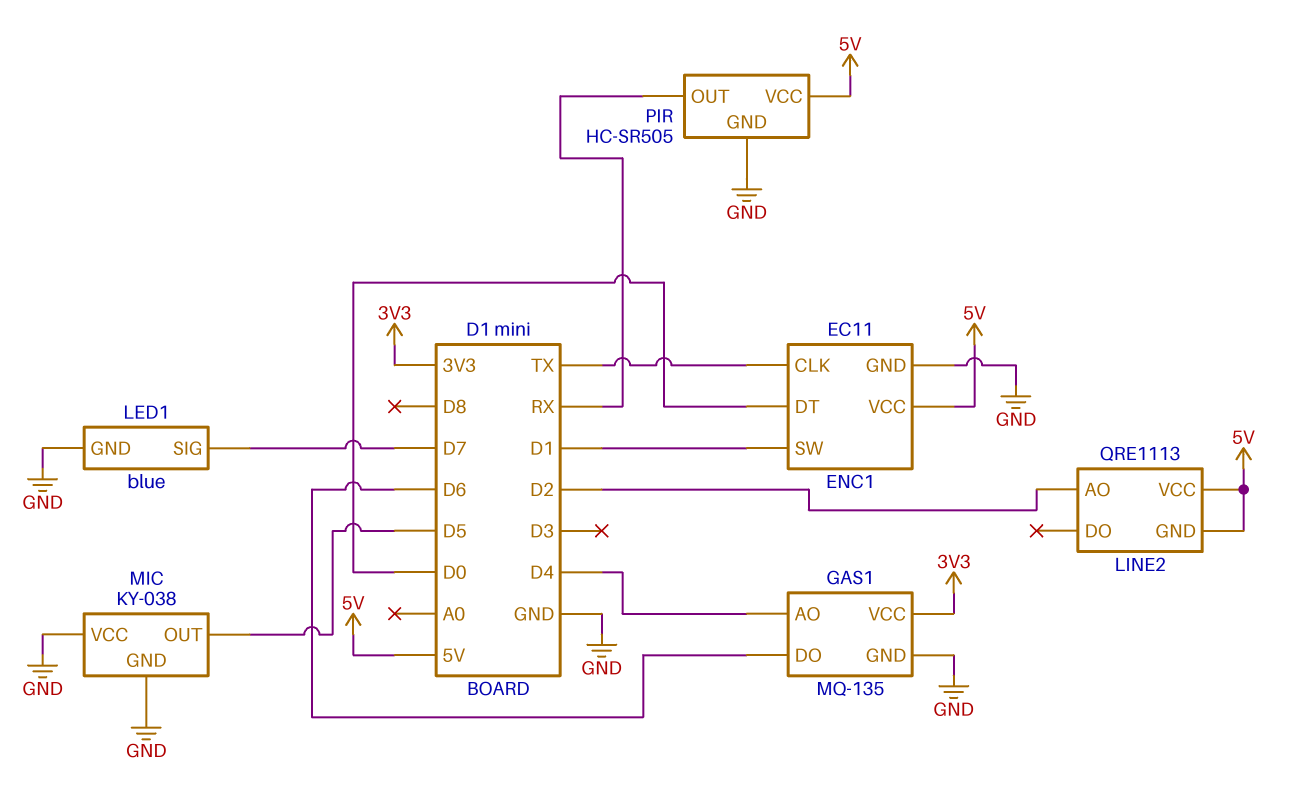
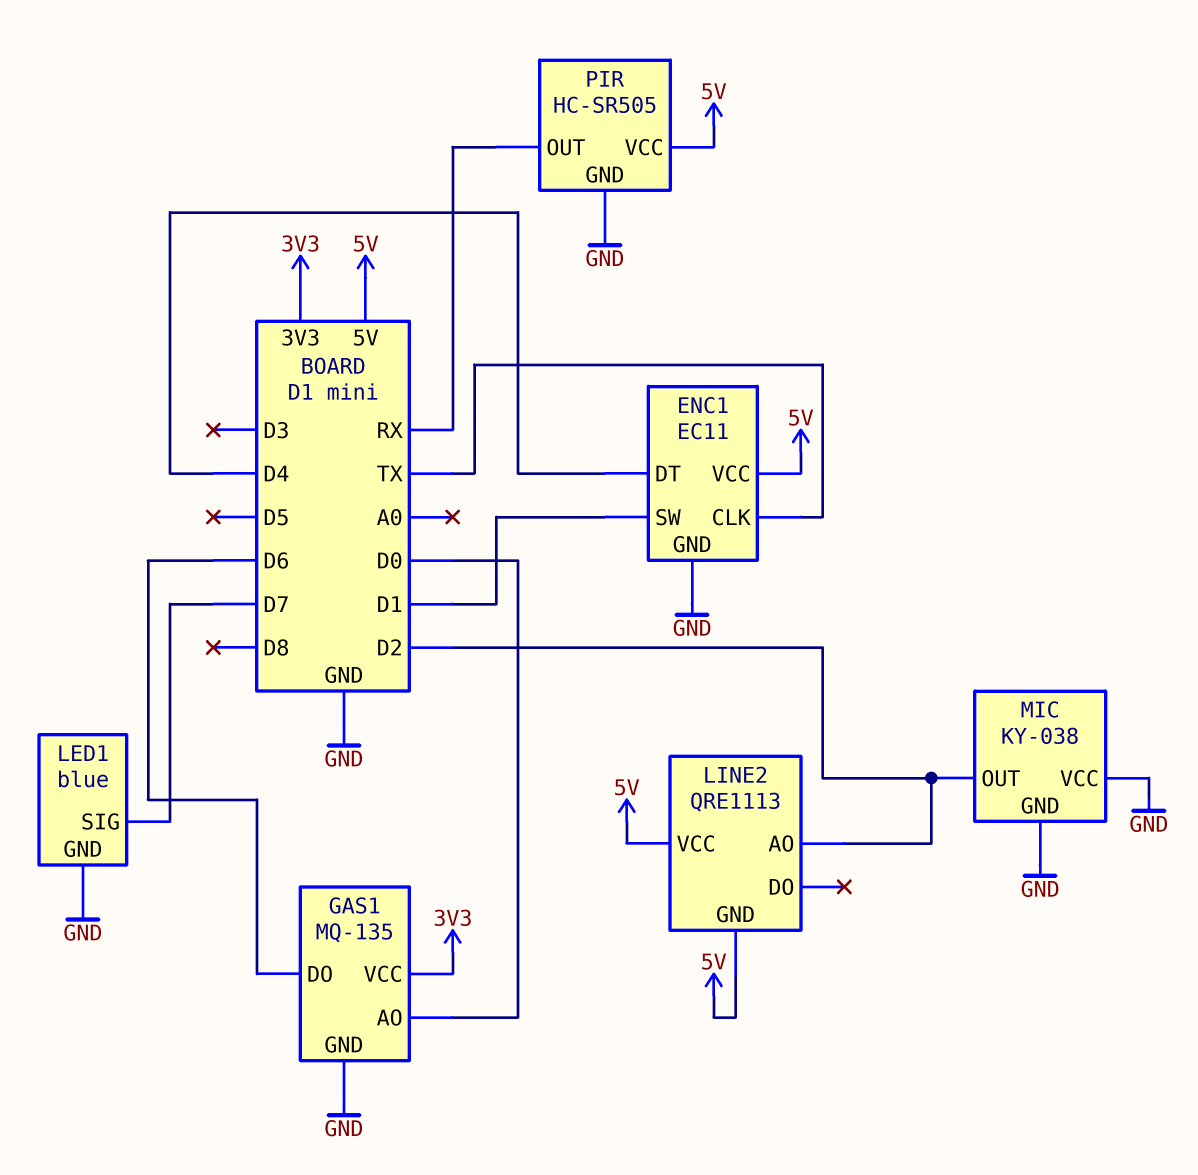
ENC1 pin DT: D0 -> D4
GAS1 pin AO: D4 -> D0
MIC pin OUT: D5 -> D2

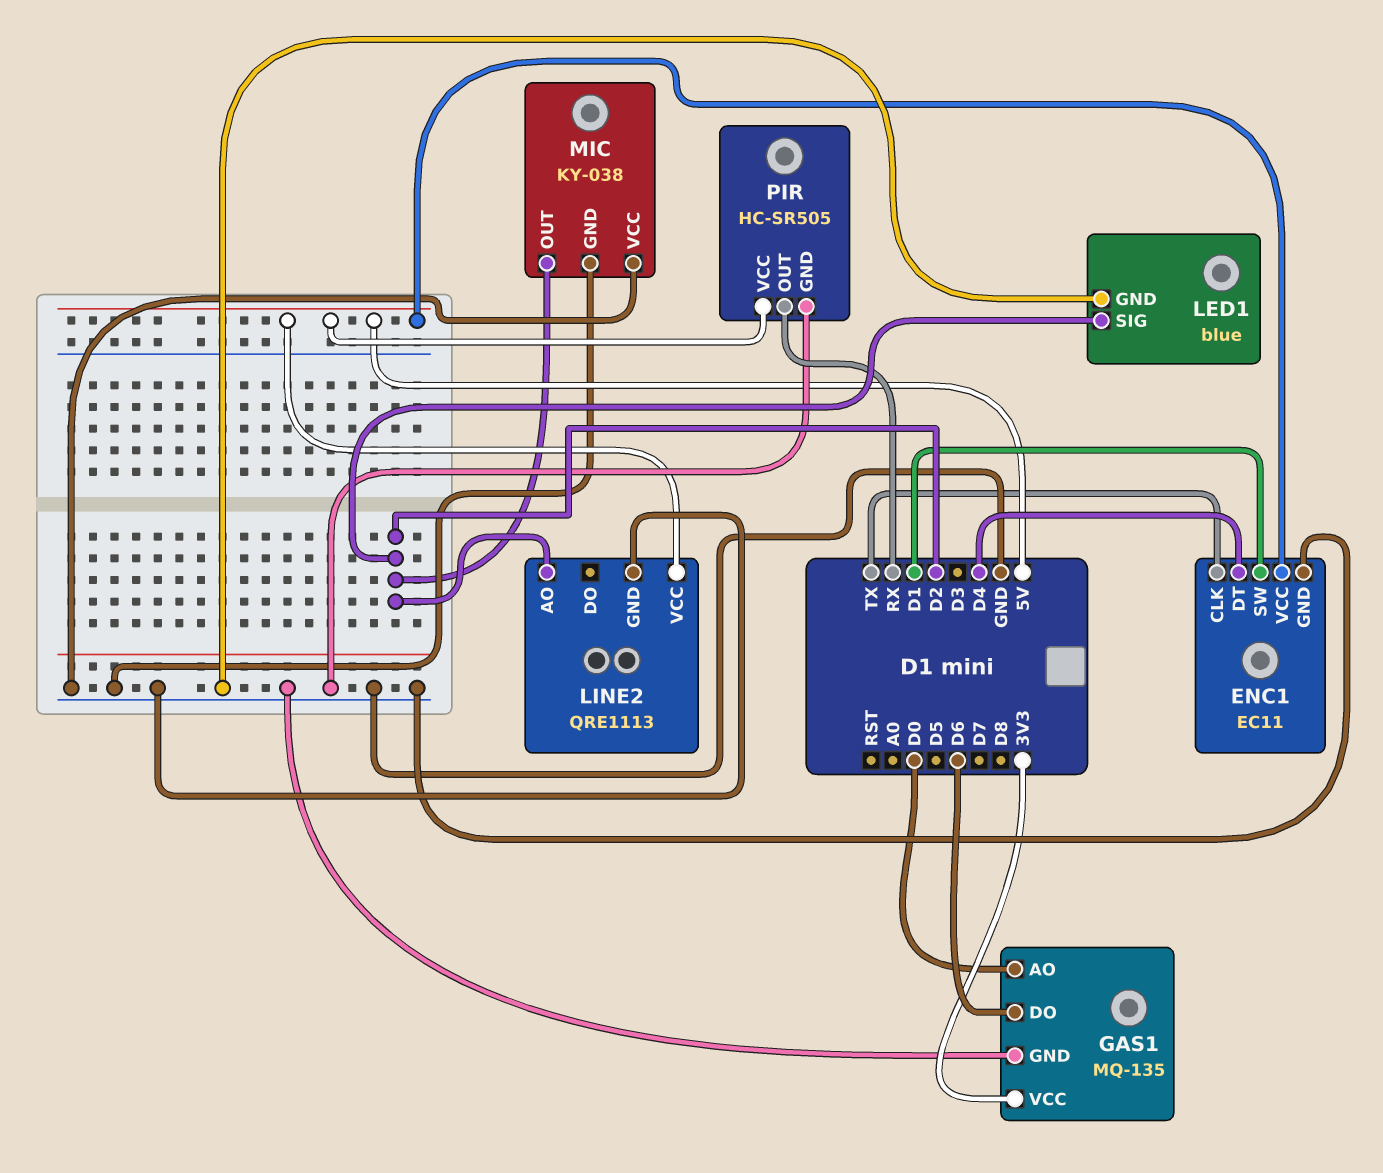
LED1 pin SIG: D7 -> D2
LINE2 pin GND: 5V -> GND

